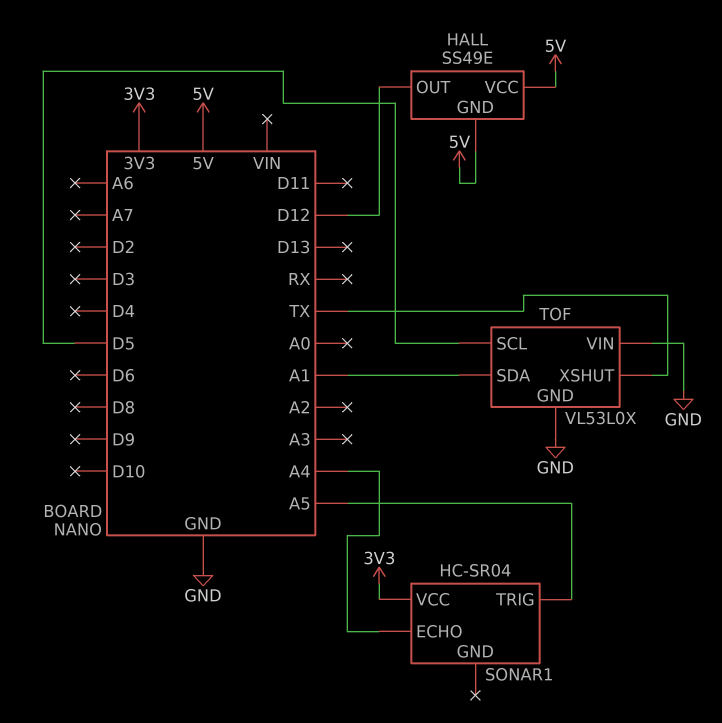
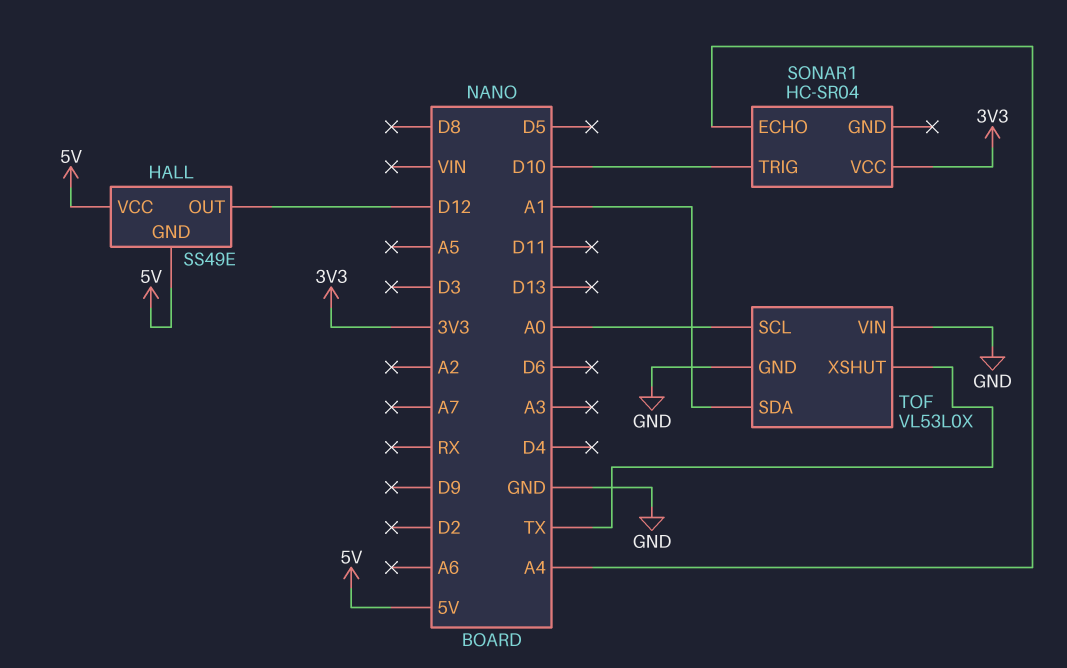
SONAR1 pin TRIG: A5 -> D10
TOF pin SCL: D5 -> A0

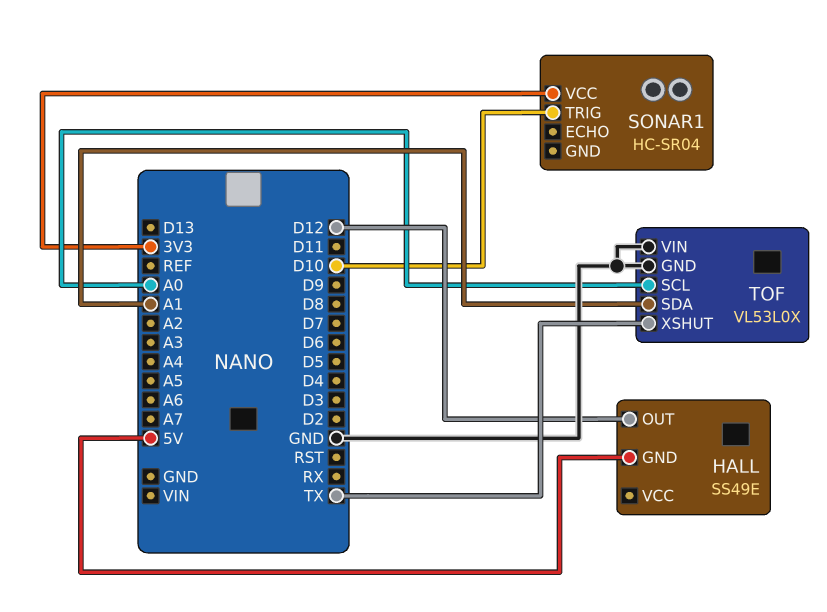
HALL pin VCC: 5V -> none
SONAR1 pin ECHO: A4 -> none

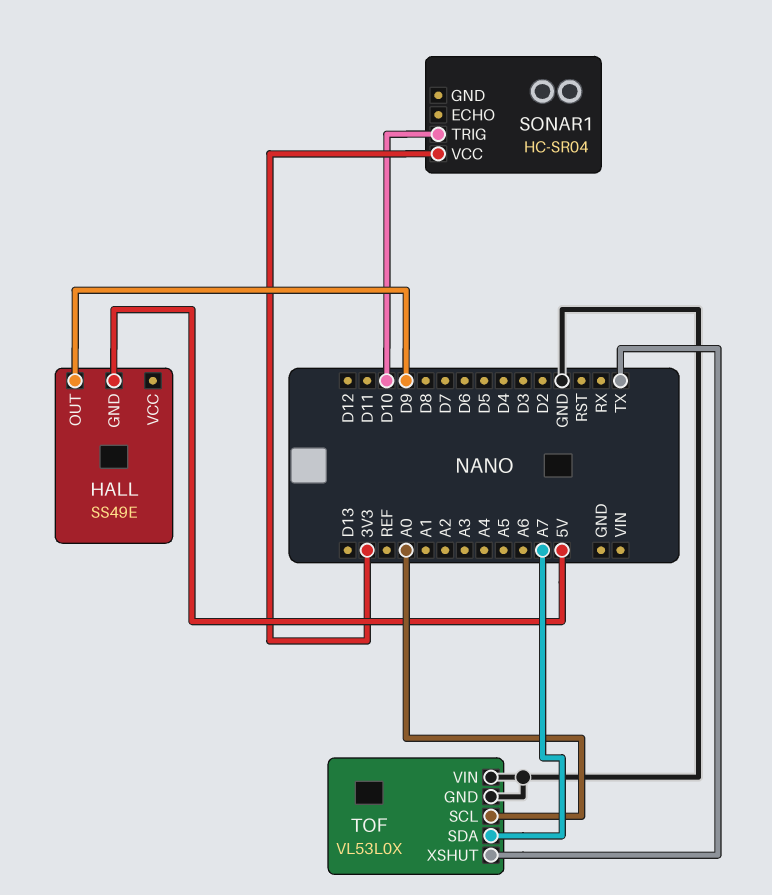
HALL pin OUT: D12 -> D9
TOF pin SDA: A1 -> A7

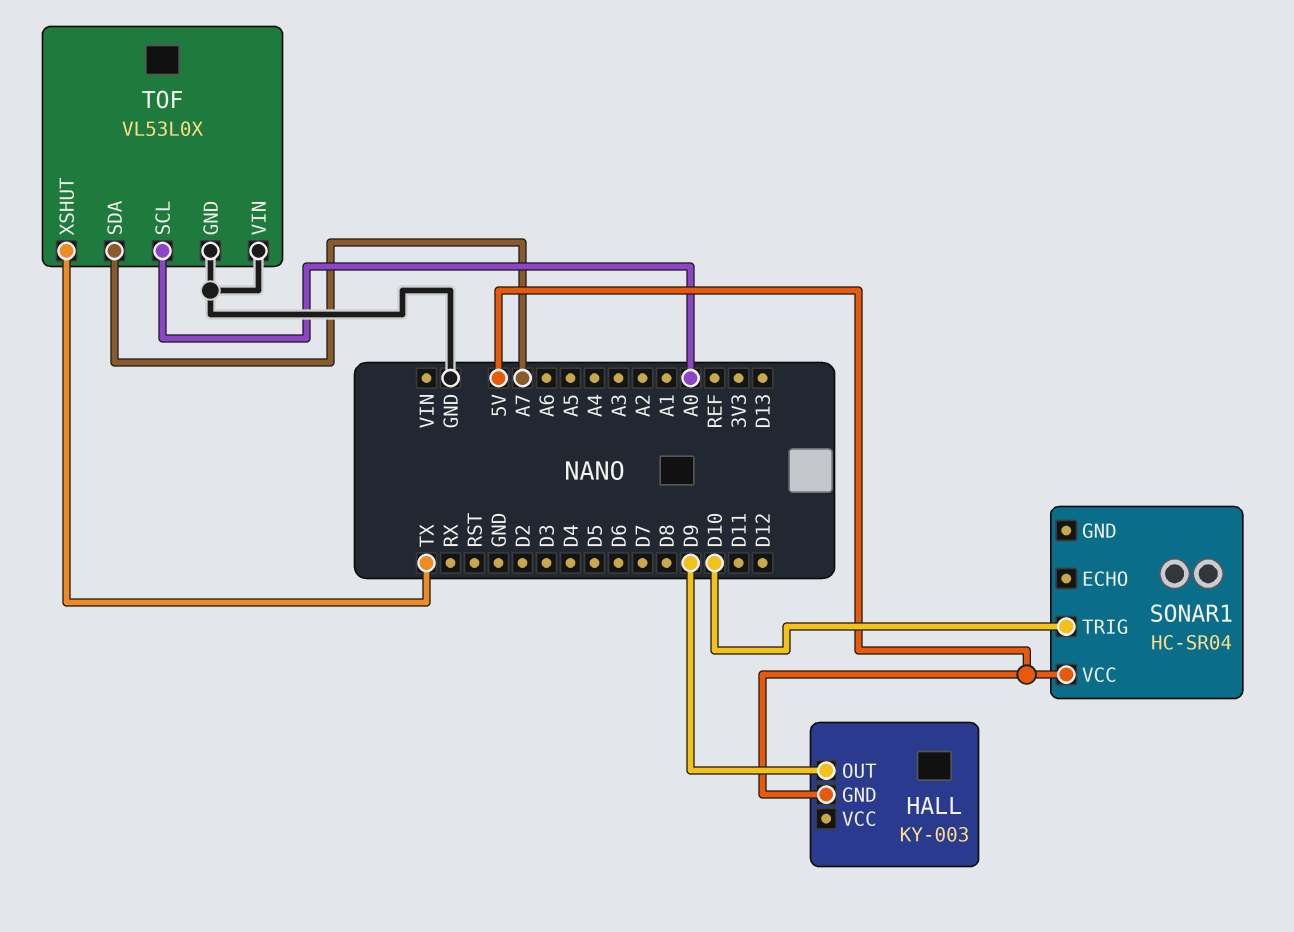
HALL: SS49E -> KY-003
SONAR1 pin VCC: 3V3 -> 5V

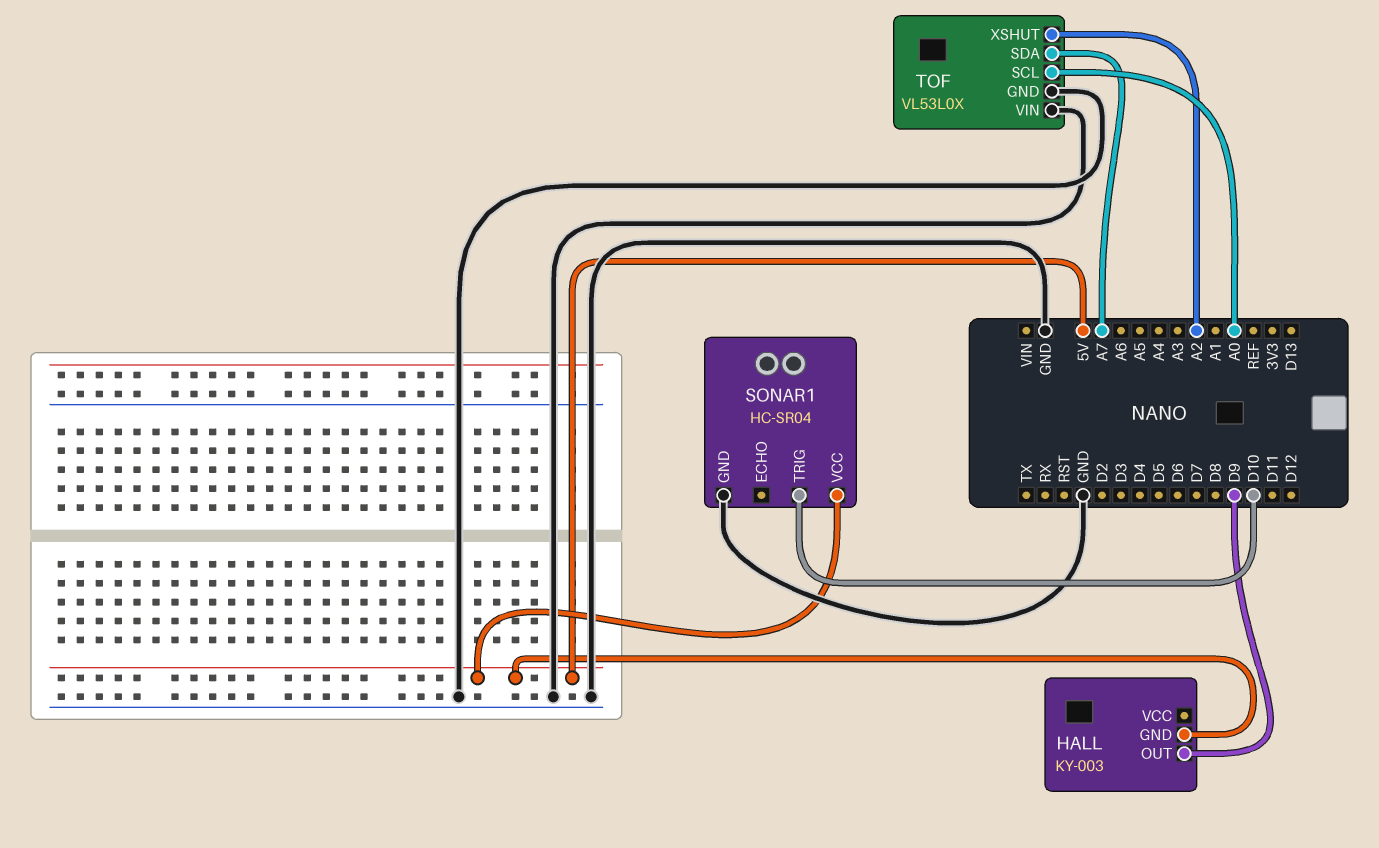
SONAR1 pin GND: none -> GND
TOF pin XSHUT: TX -> A2

